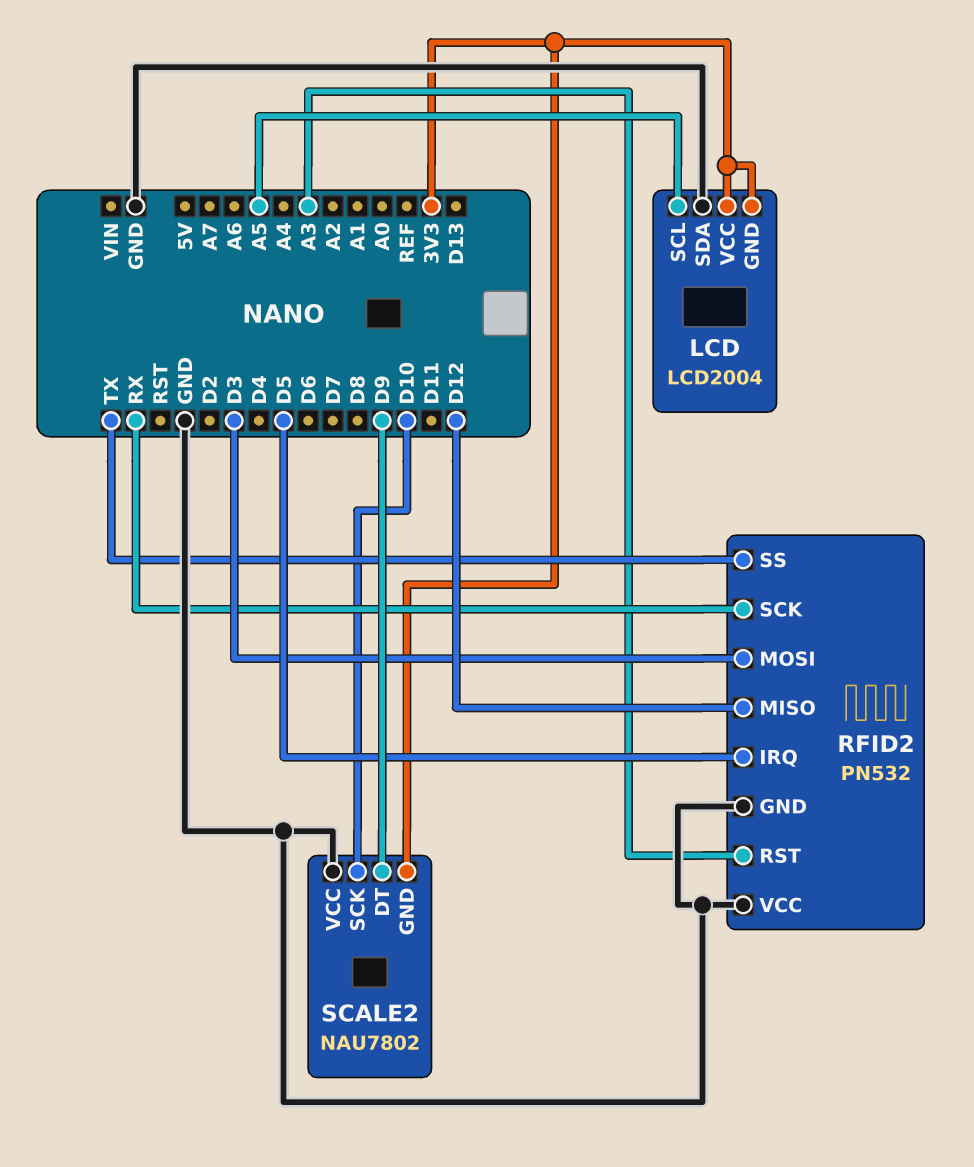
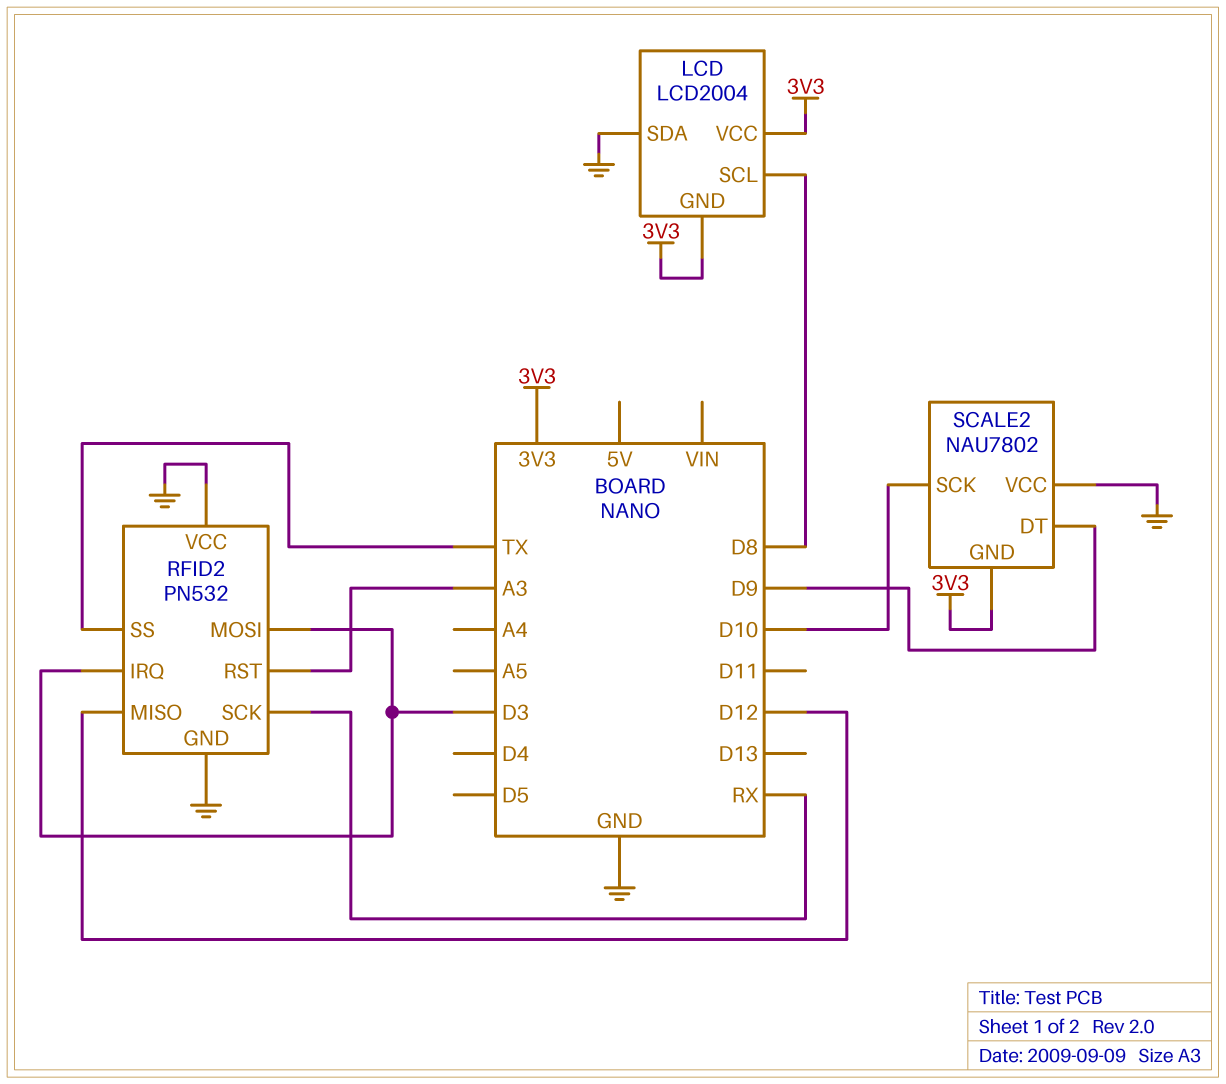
LCD pin SCL: A5 -> D8
RFID2 pin IRQ: D5 -> D3

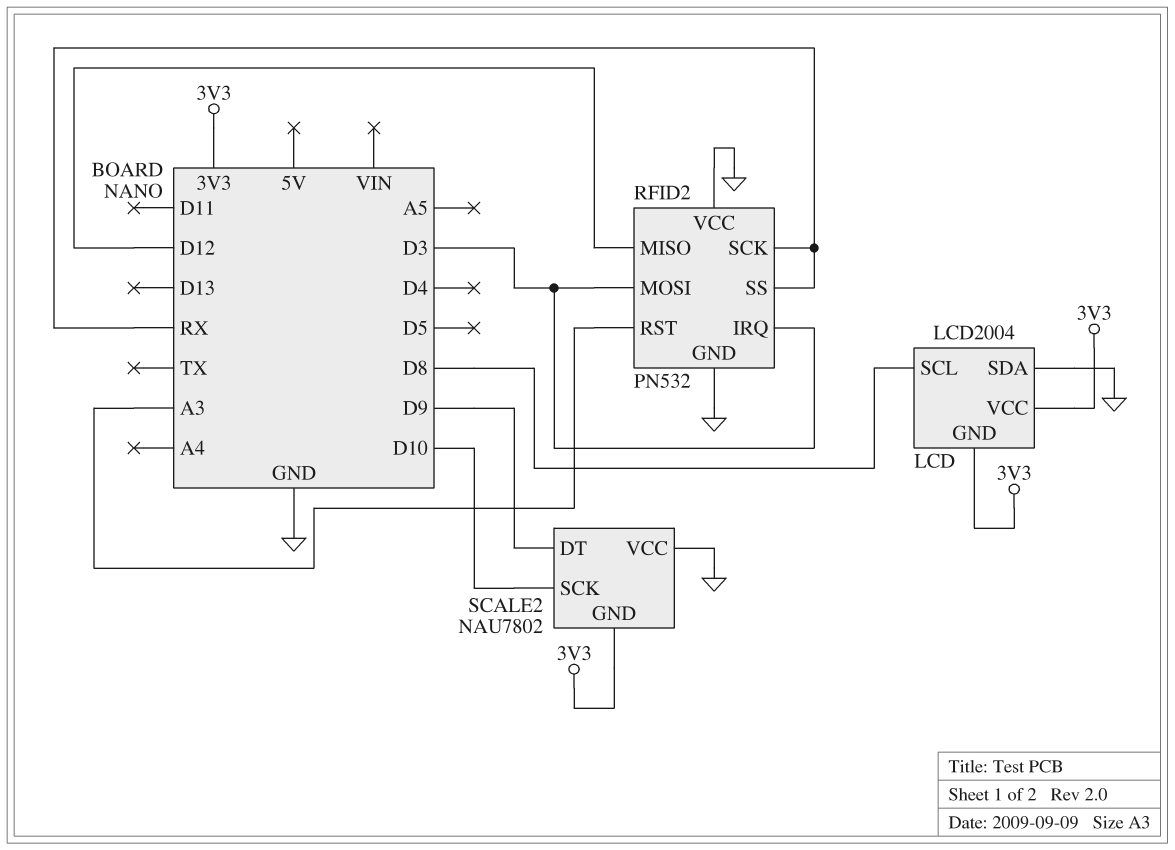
RFID2 pin SS: TX -> RX

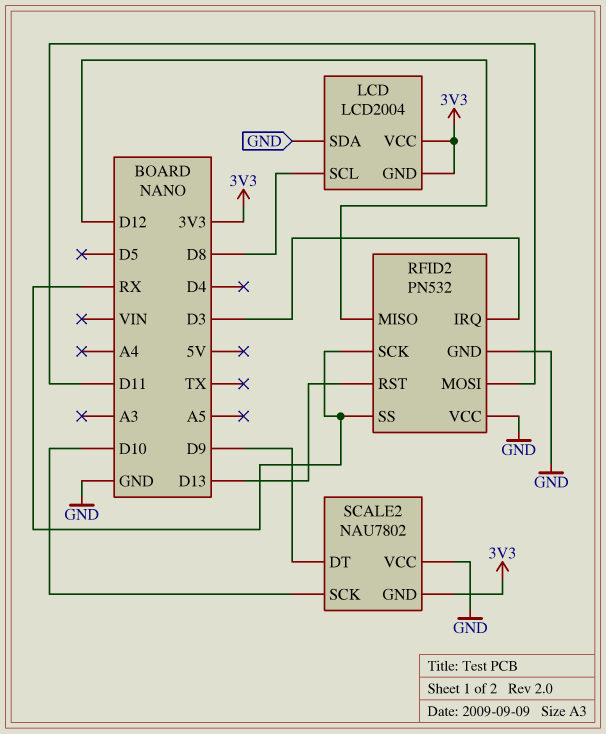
RFID2 pin MOSI: D3 -> D11
RFID2 pin RST: A3 -> D13

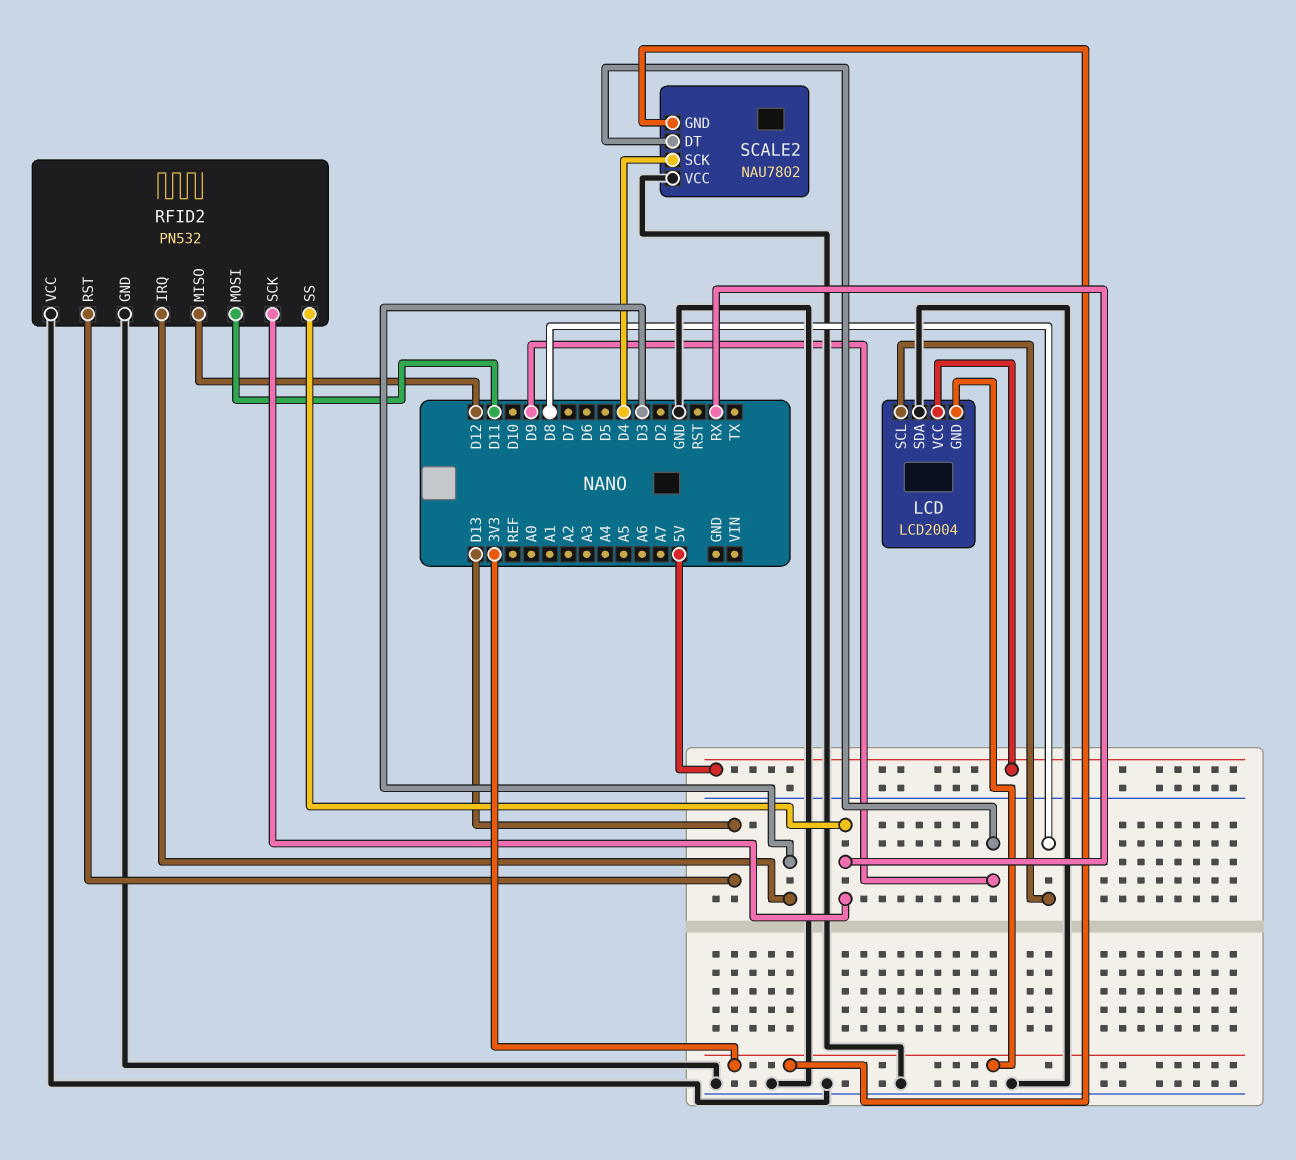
LCD pin VCC: 3V3 -> 5V
SCALE2 pin SCK: D10 -> D4

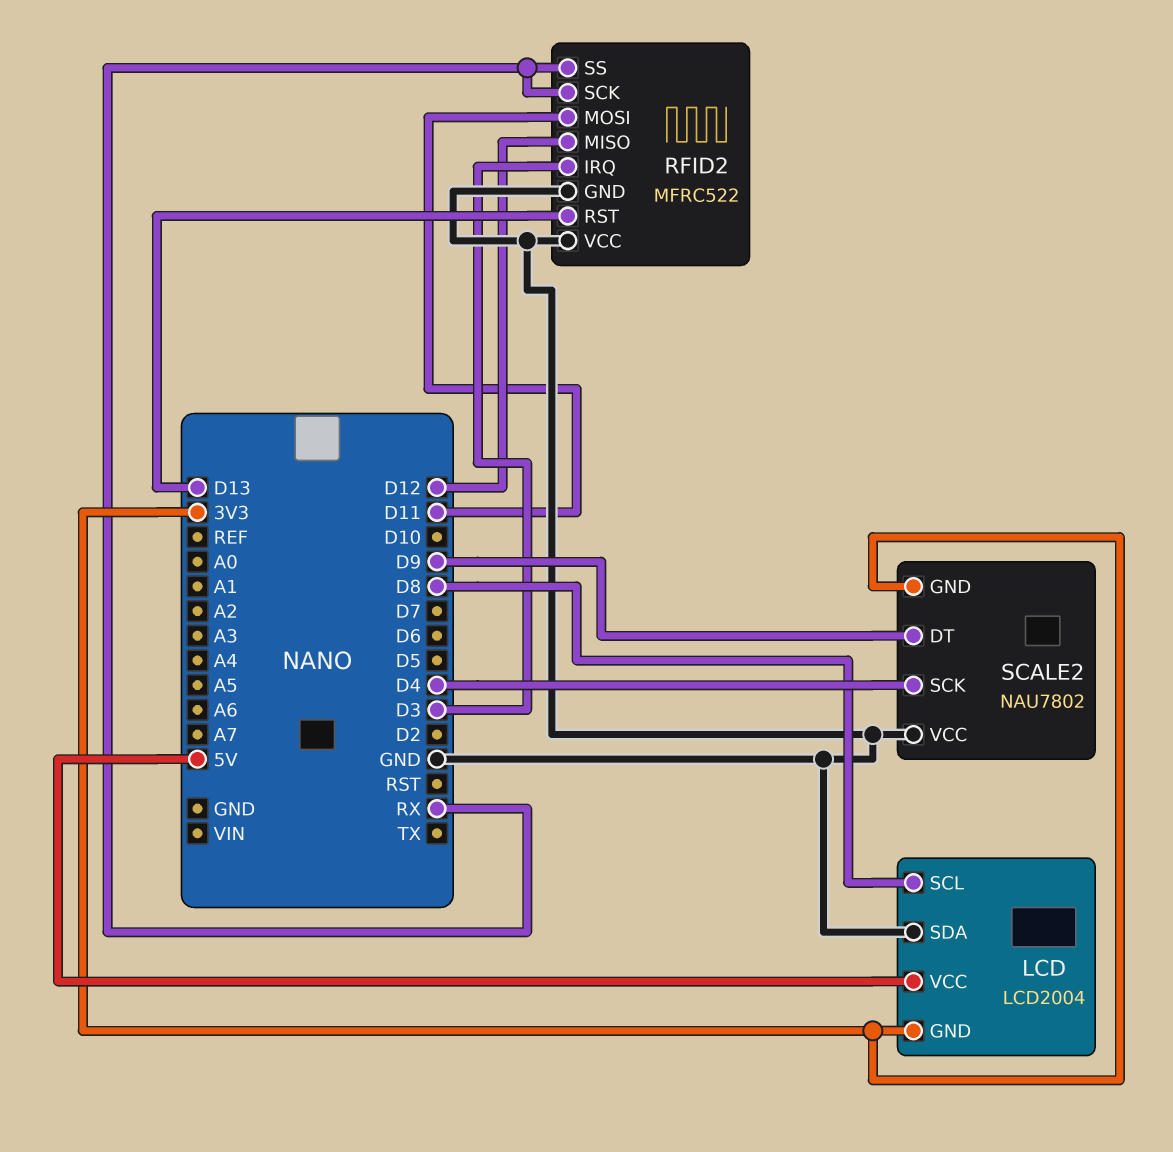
RFID2: PN532 -> MFRC522

